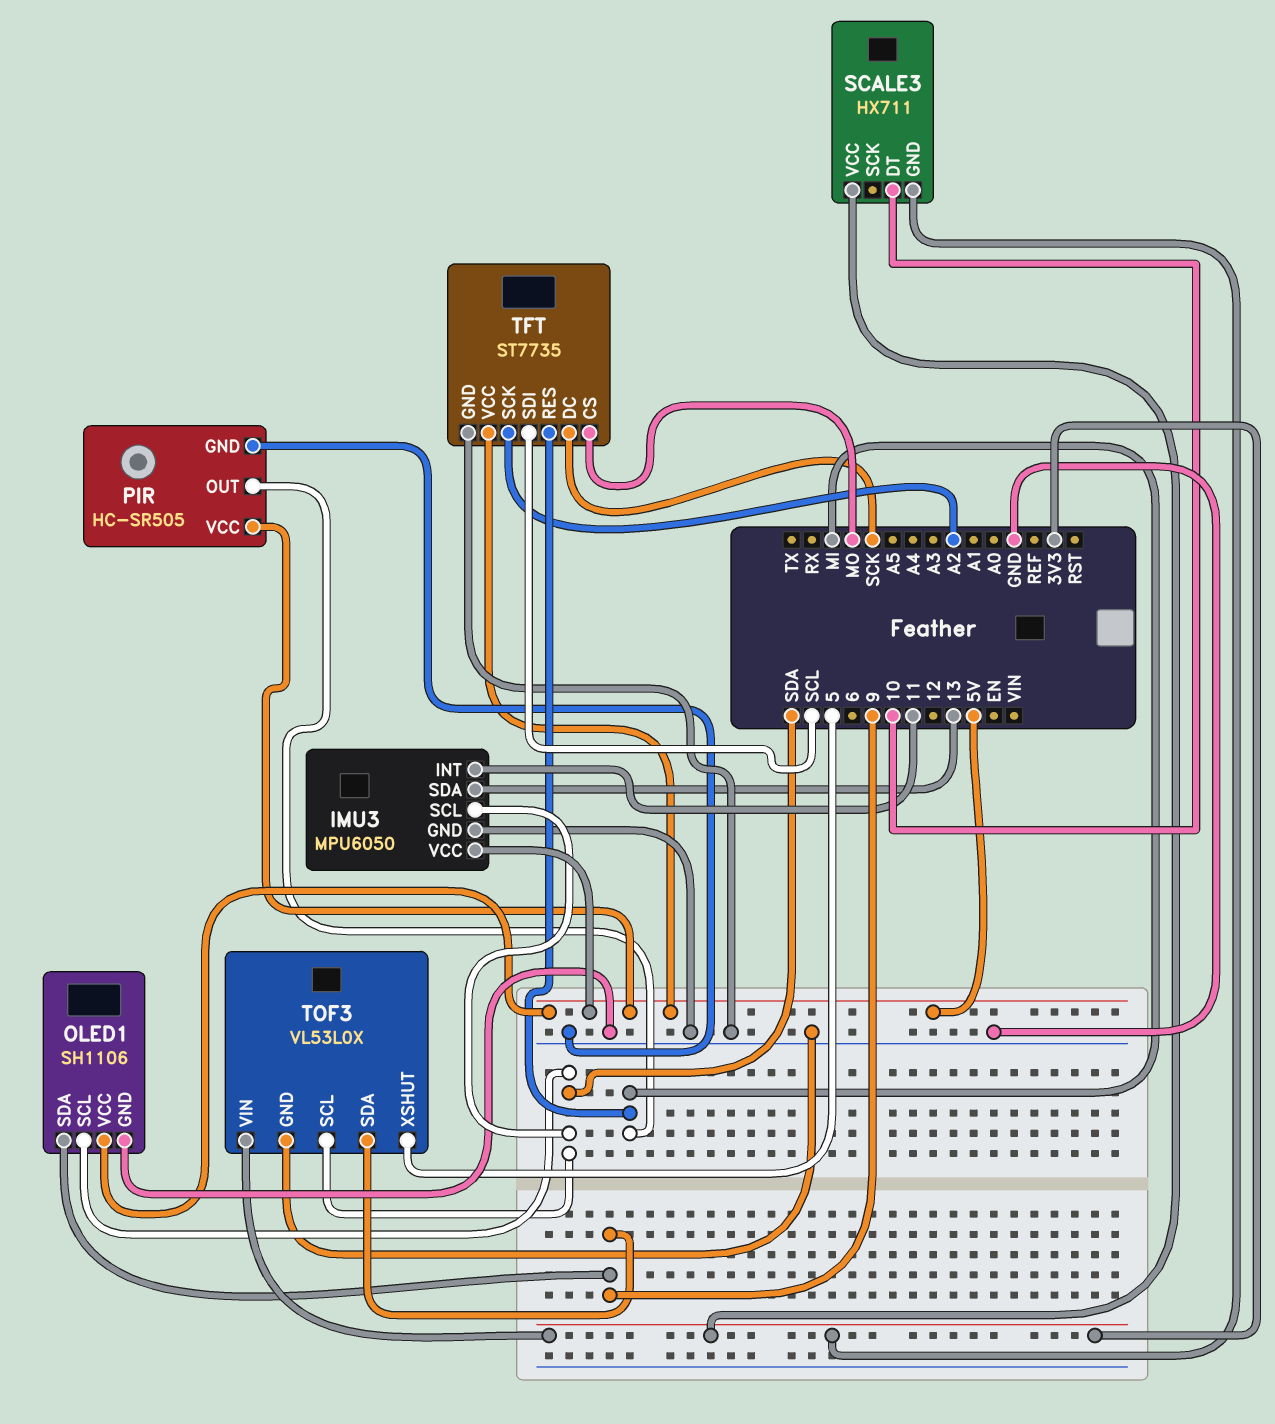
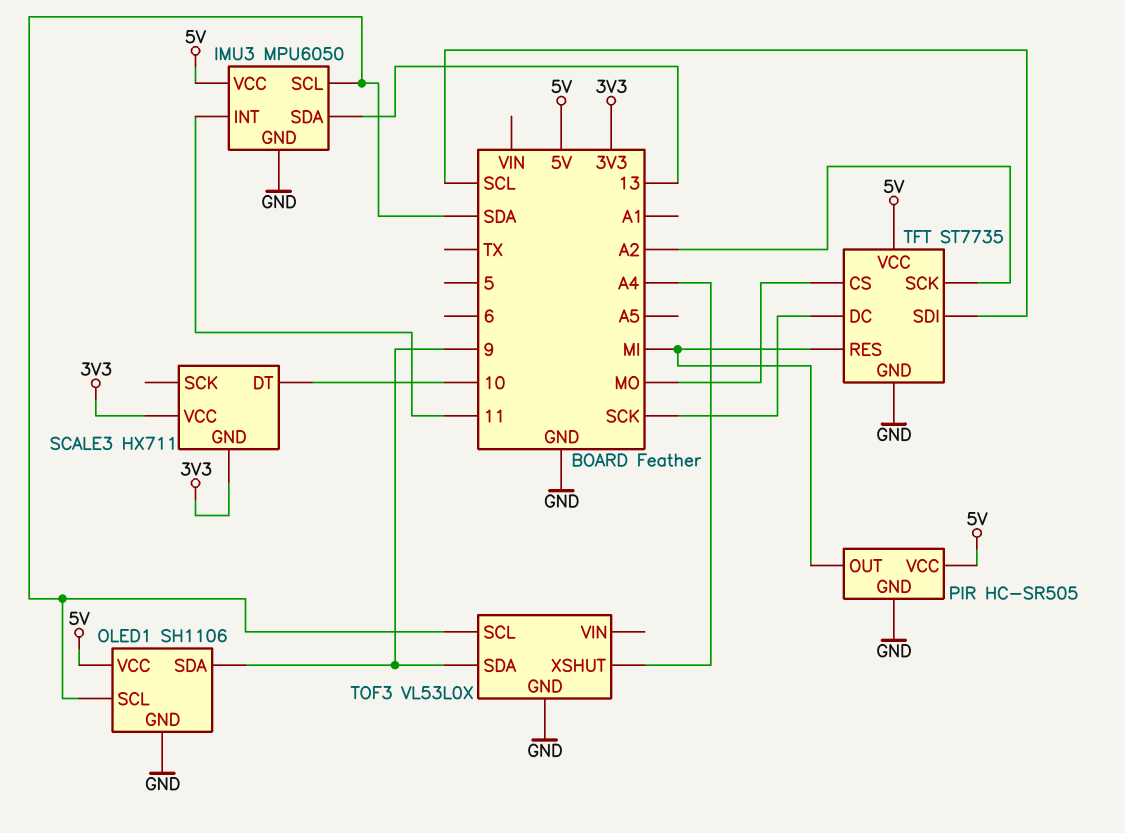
TOF3 pin VIN: 3V3 -> none
TOF3 pin XSHUT: 5 -> A4

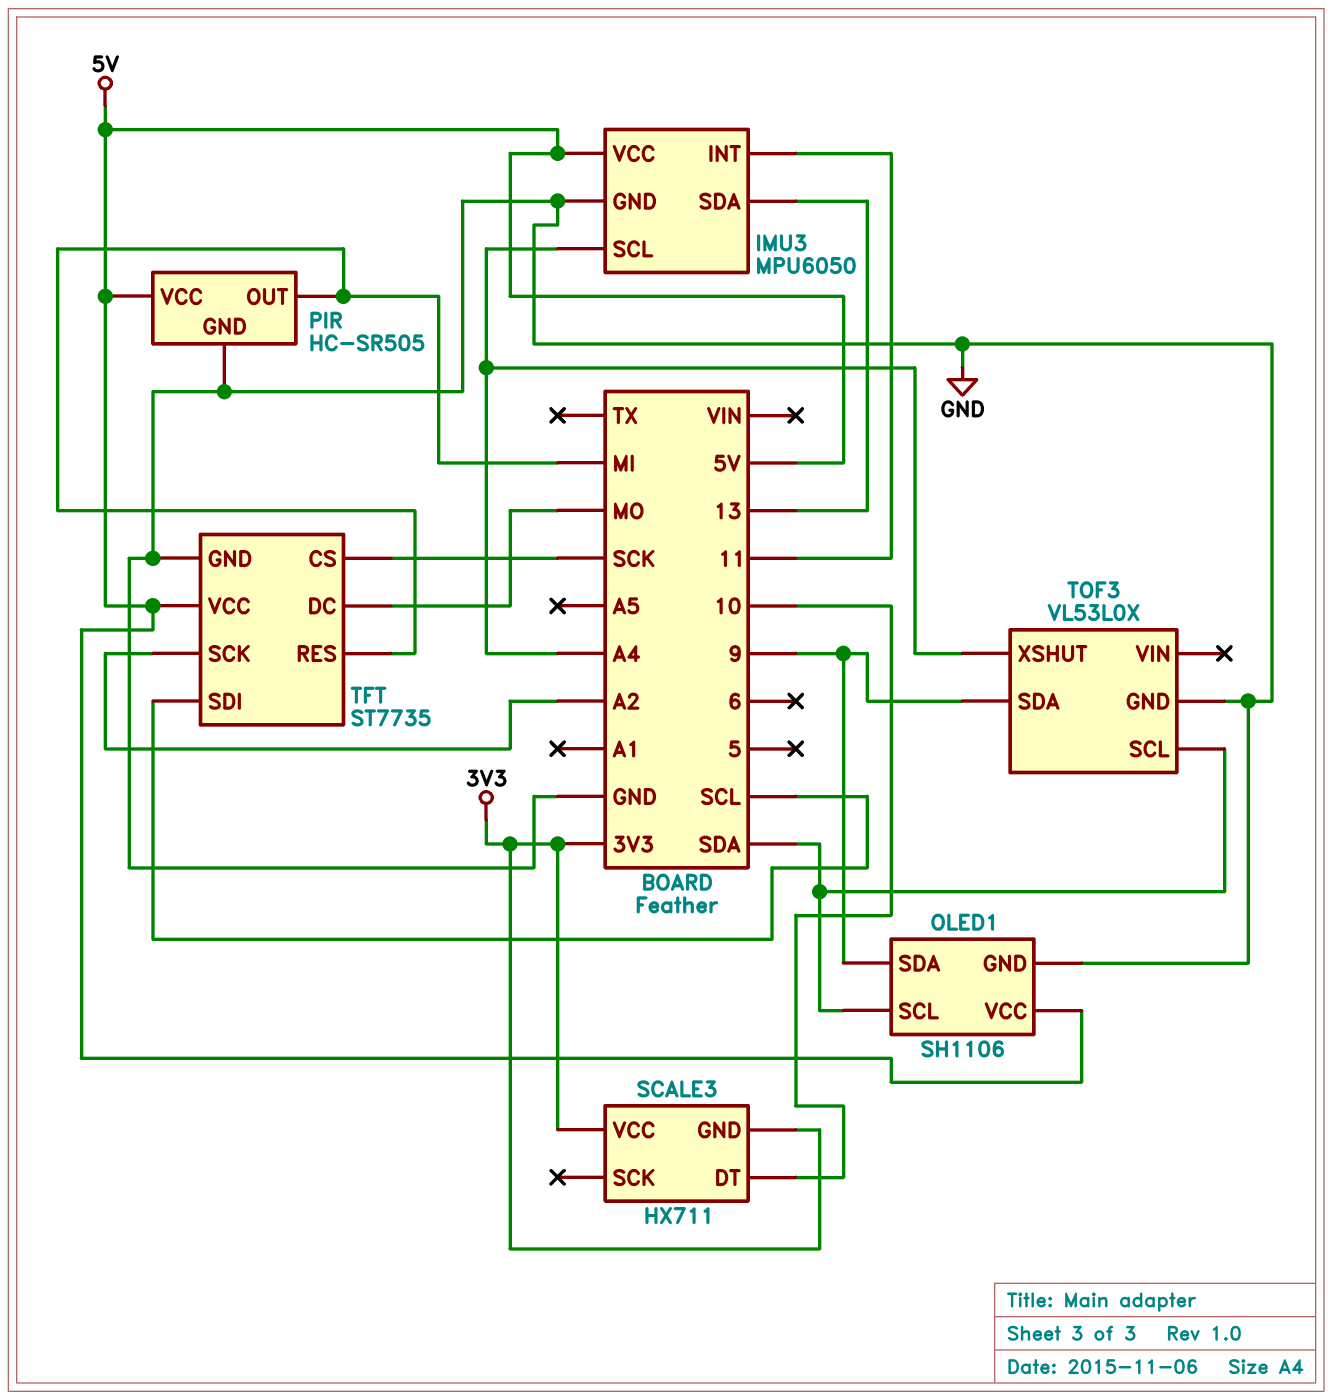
IMU3 pin SCL: SDA -> A4
TFT pin CS: MO -> SCK
TFT pin DC: SCK -> MO

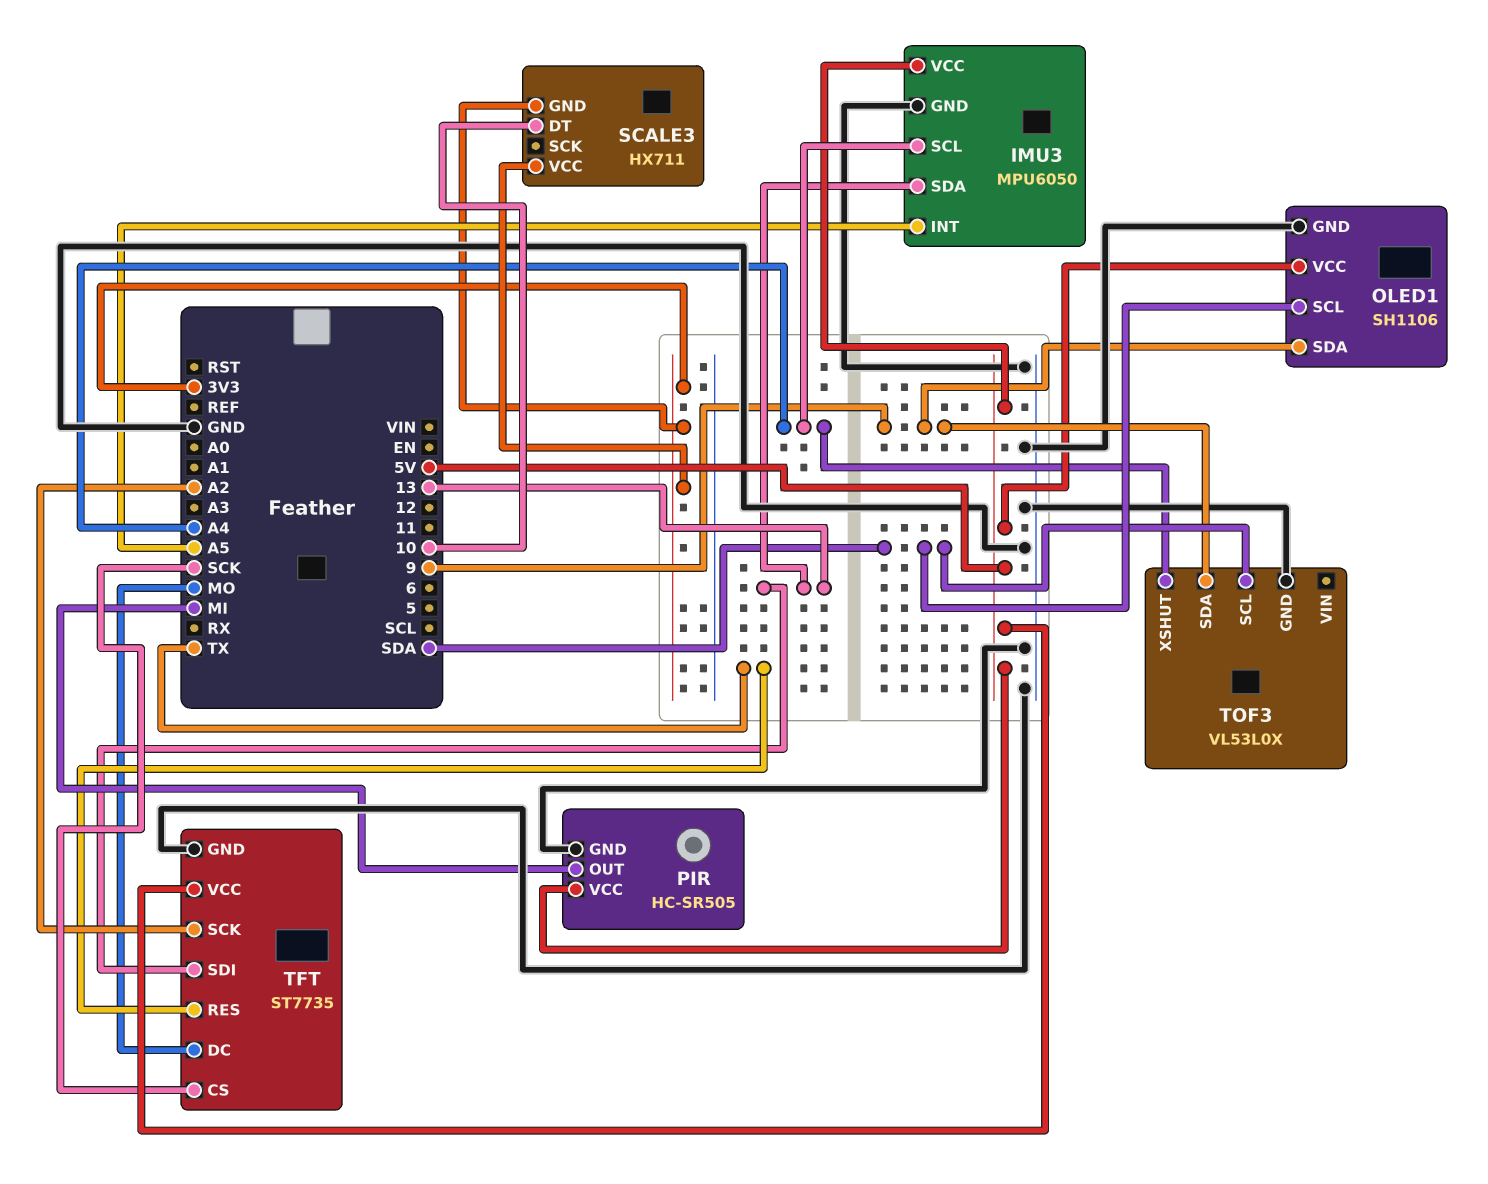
IMU3 pin INT: 11 -> A5
TFT pin RES: MI -> TX
TFT pin SDI: SCL -> 13

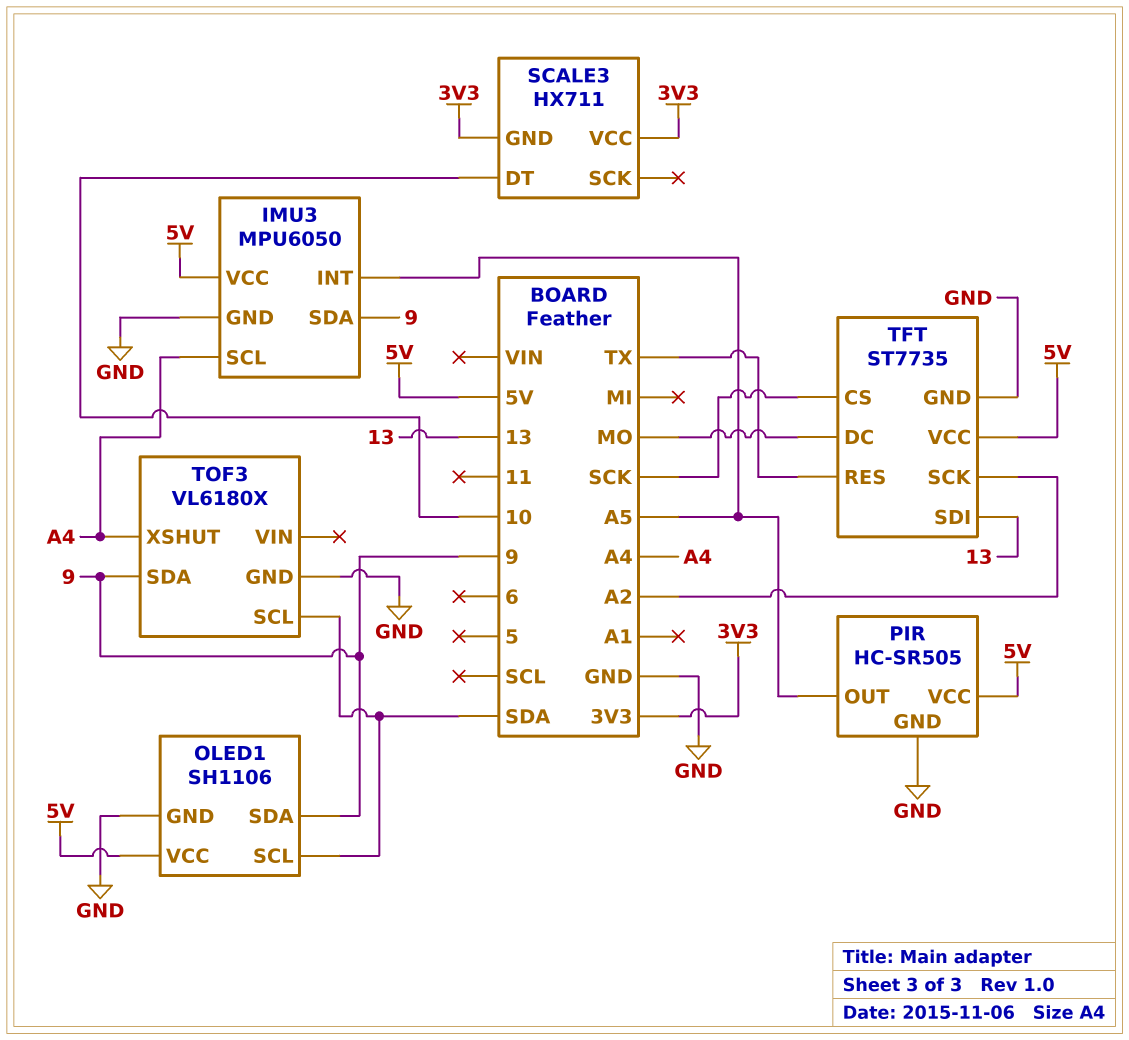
IMU3 pin SDA: 13 -> 9
PIR pin OUT: MI -> A5
TOF3: VL53L0X -> VL6180X

